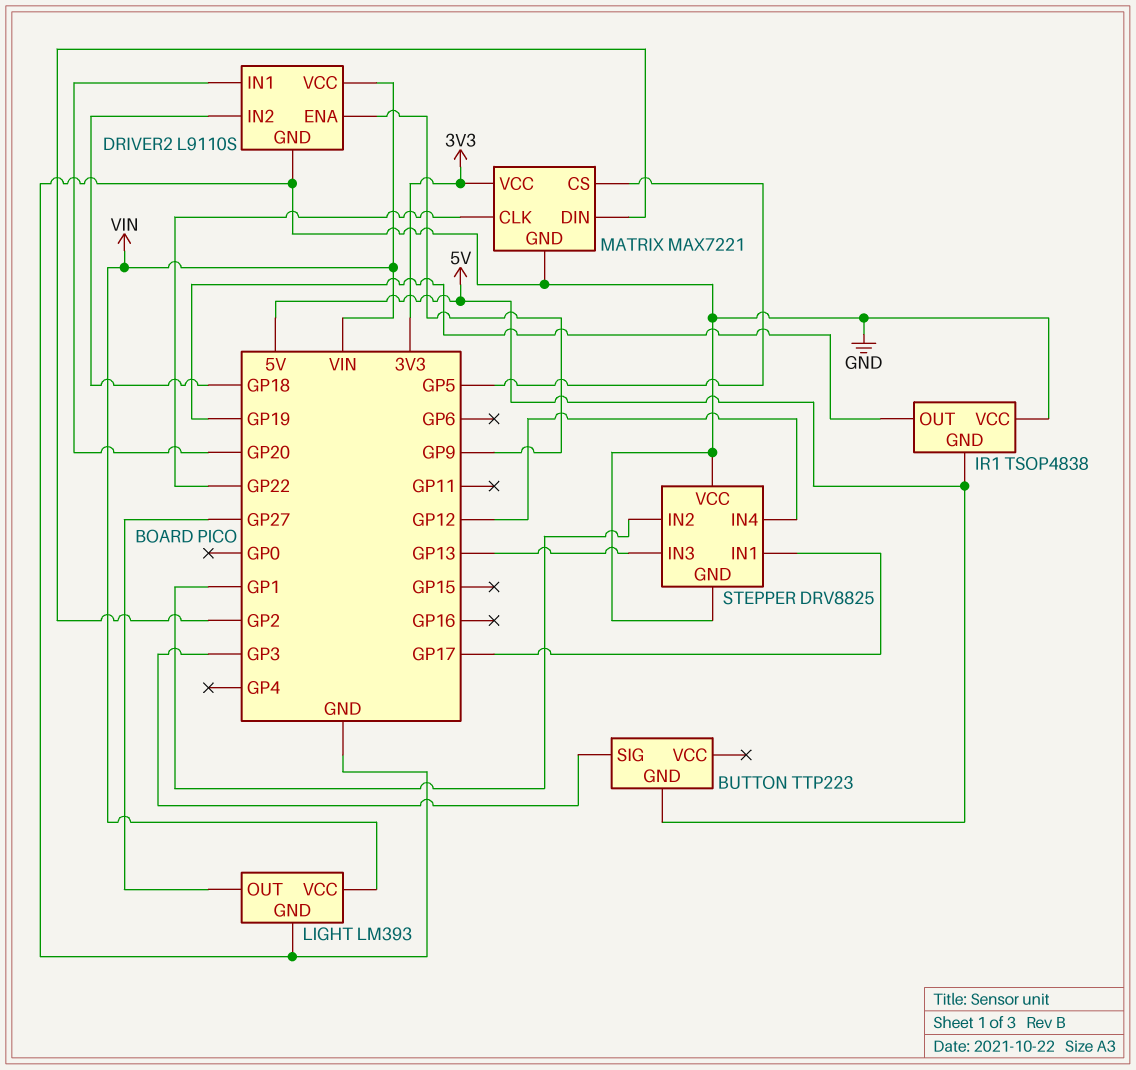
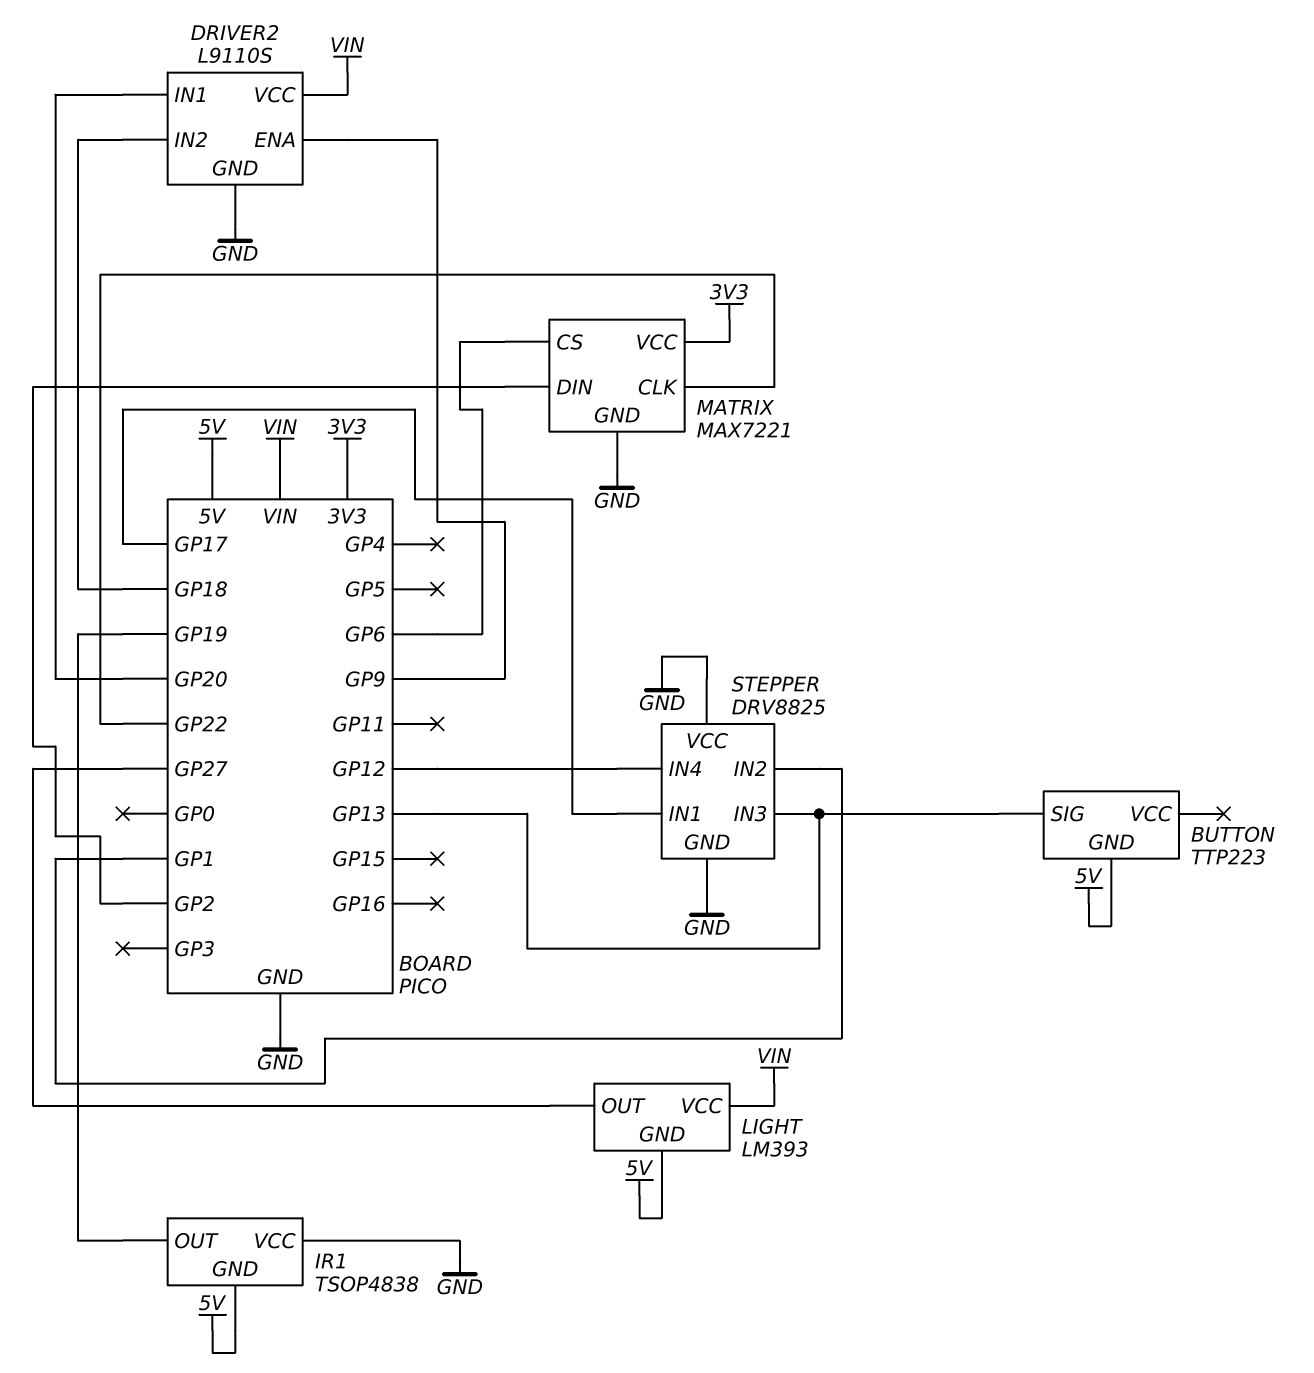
BUTTON pin SIG: GP3 -> GP13
LIGHT pin GND: GND -> 5V
MATRIX pin CS: GP5 -> GP6

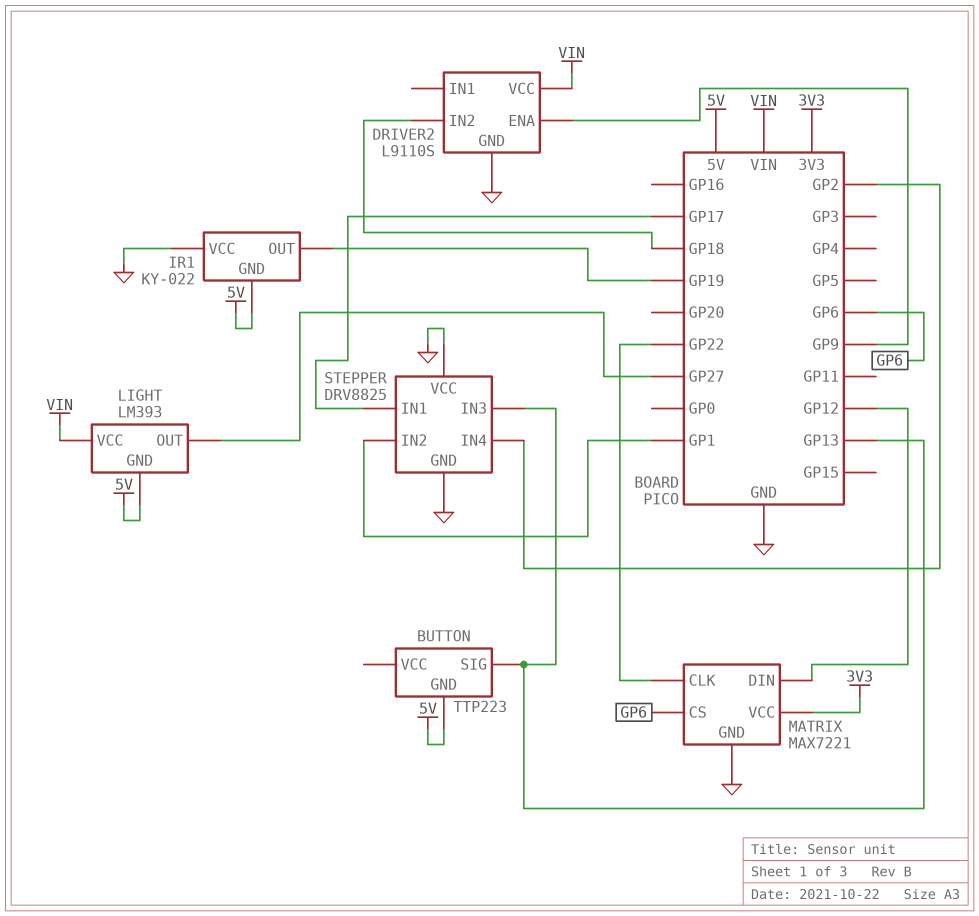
DRIVER2 pin IN1: GP20 -> none
IR1: TSOP4838 -> KY-022
MATRIX pin DIN: GP2 -> GP12
STEPPER pin IN4: GP12 -> GP2

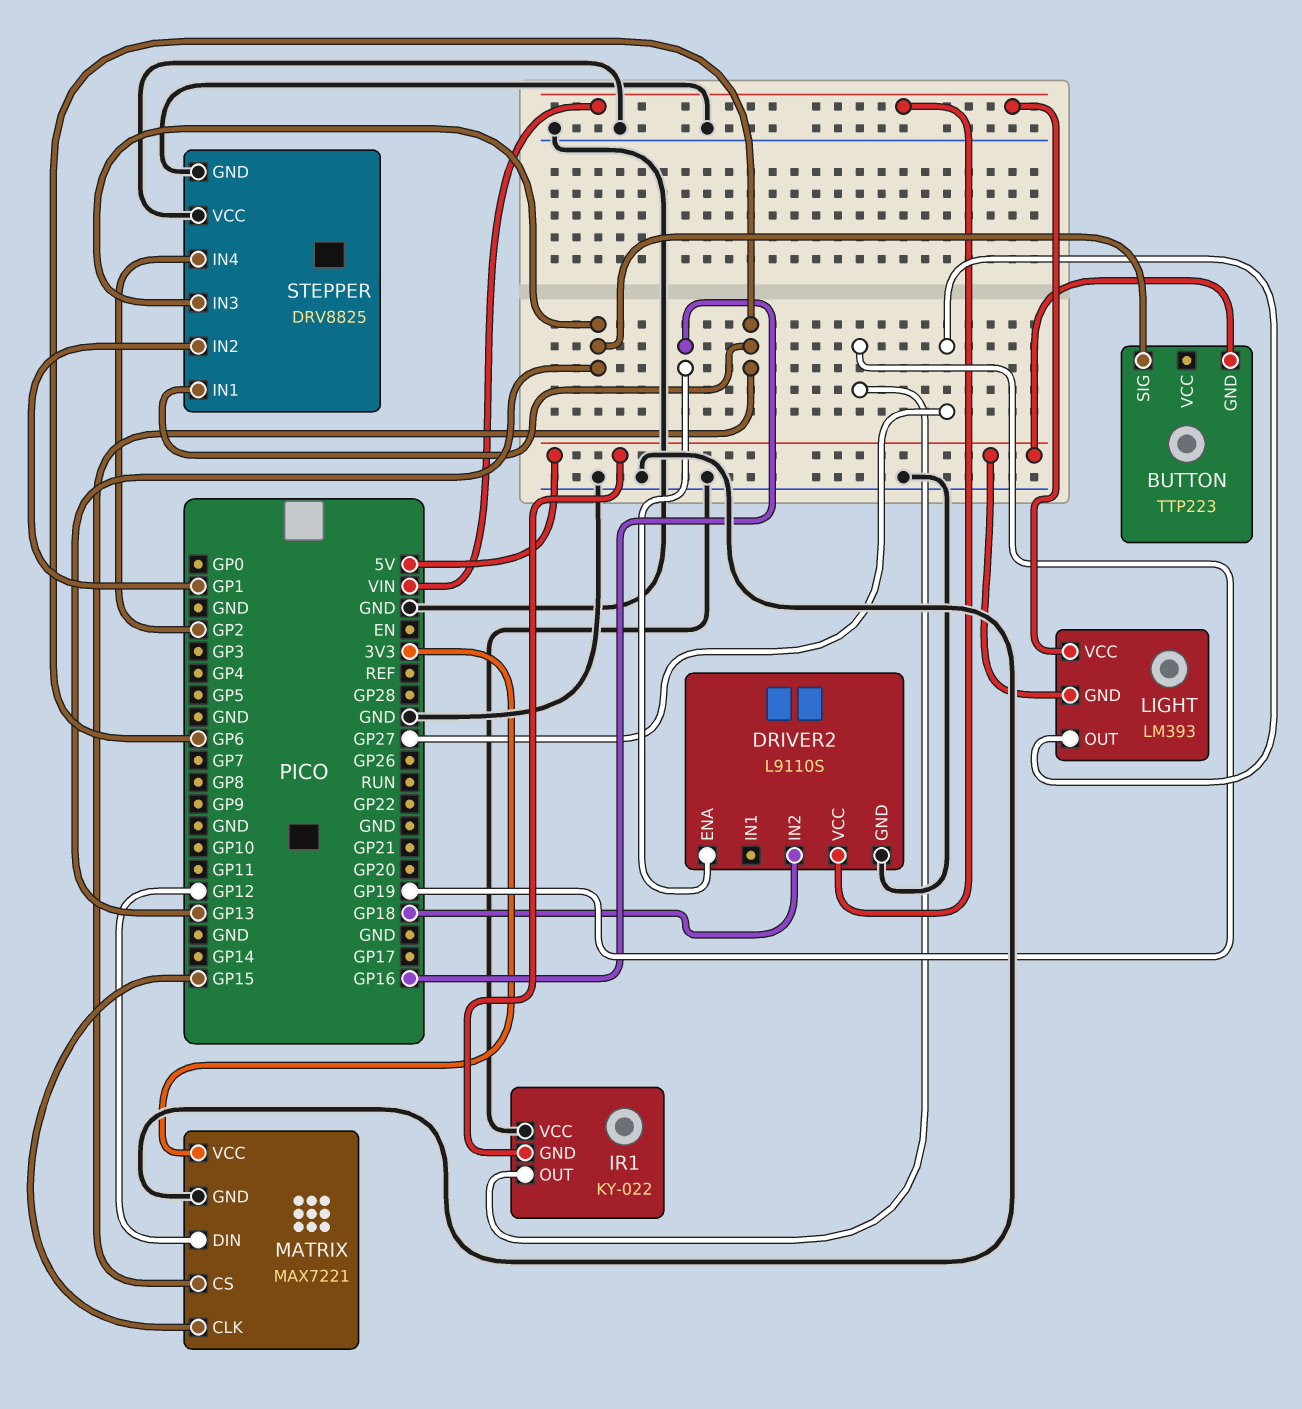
DRIVER2 pin ENA: GP9 -> GP16
MATRIX pin CLK: GP22 -> GP15
STEPPER pin IN1: GP17 -> GP6

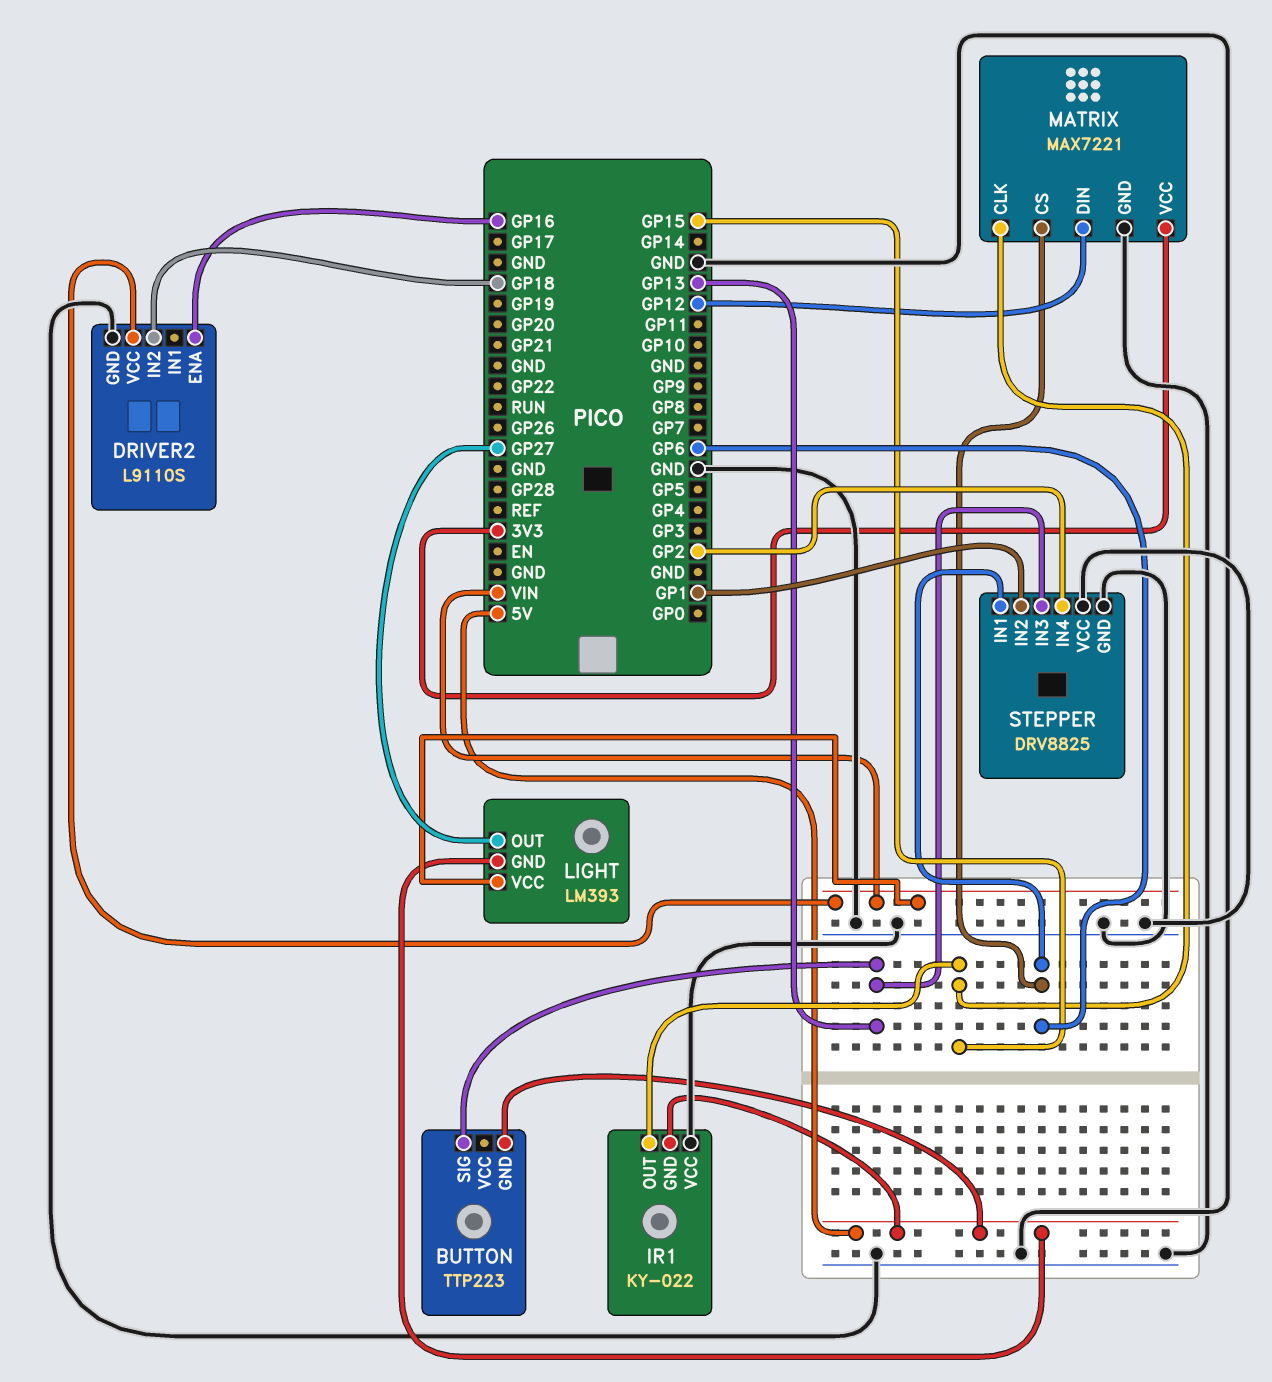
IR1 pin OUT: GP19 -> GP15

